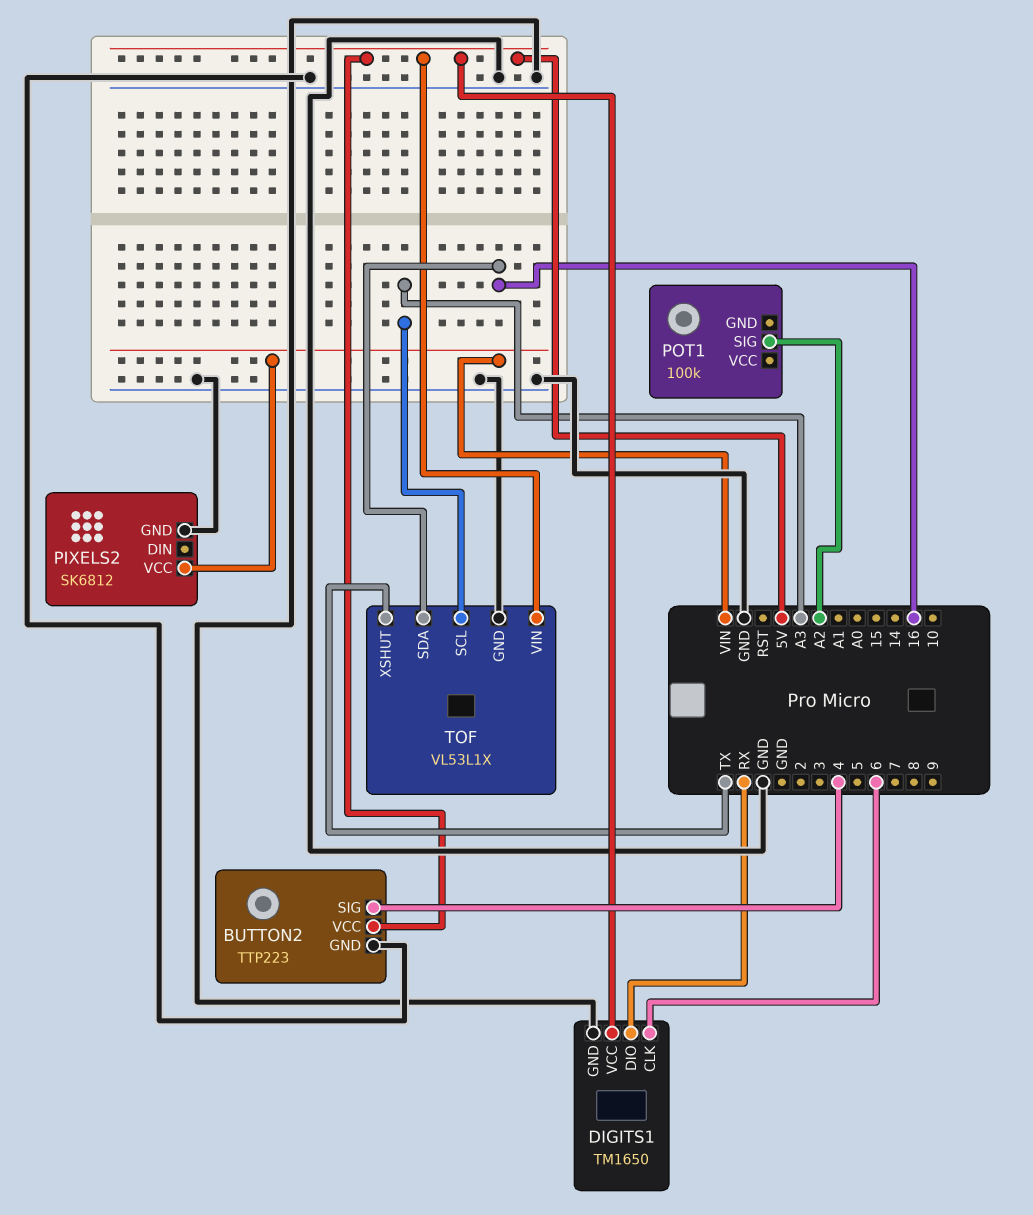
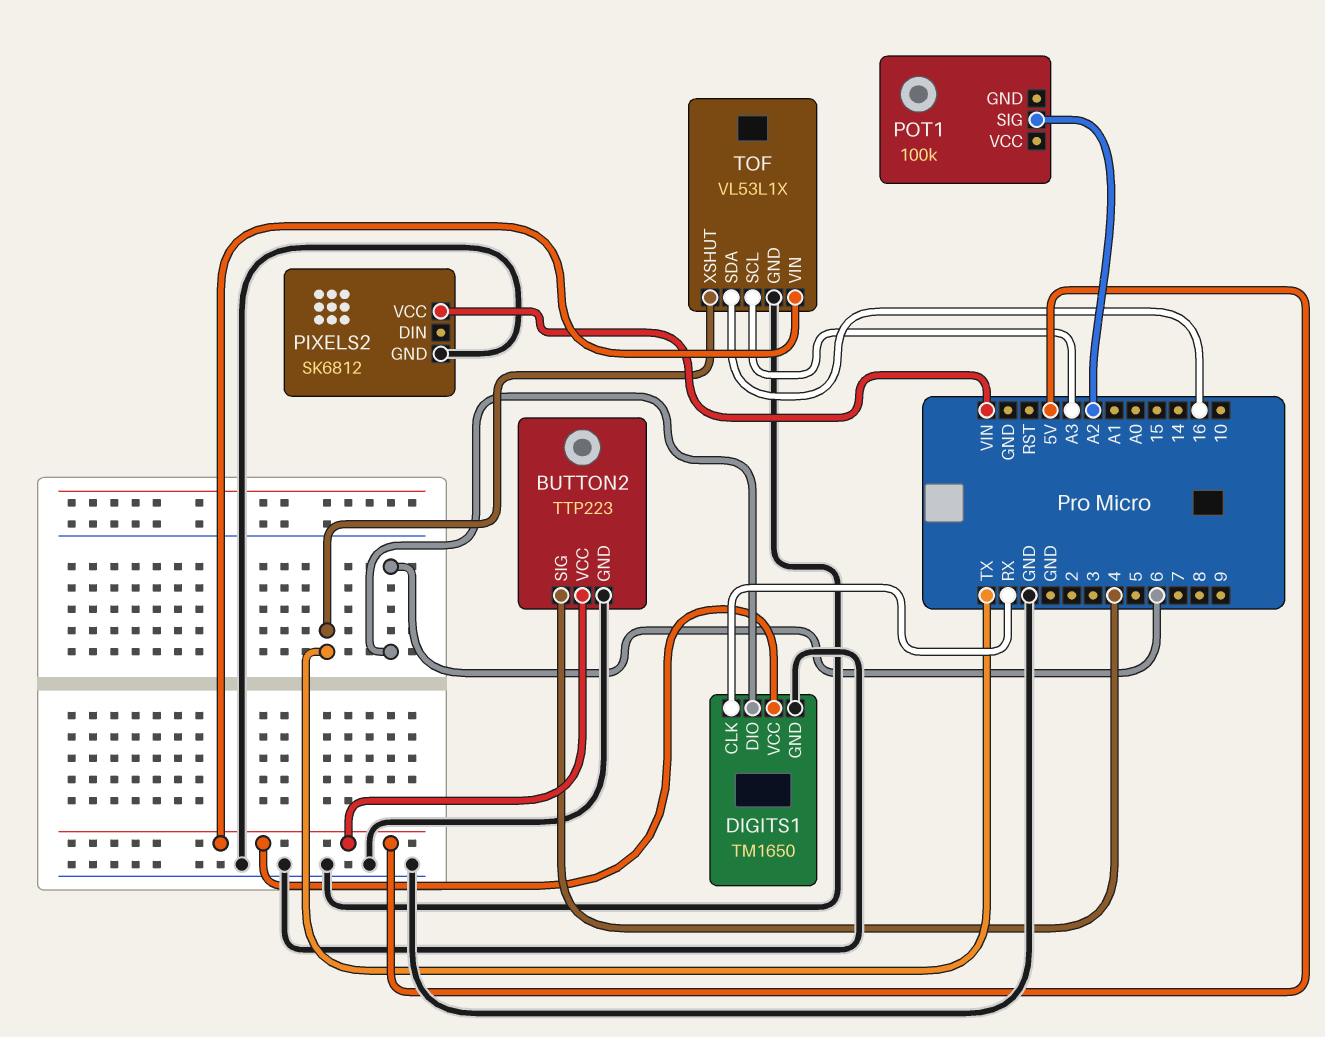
DIGITS1 pin CLK: 6 -> RX
DIGITS1 pin DIO: RX -> 6

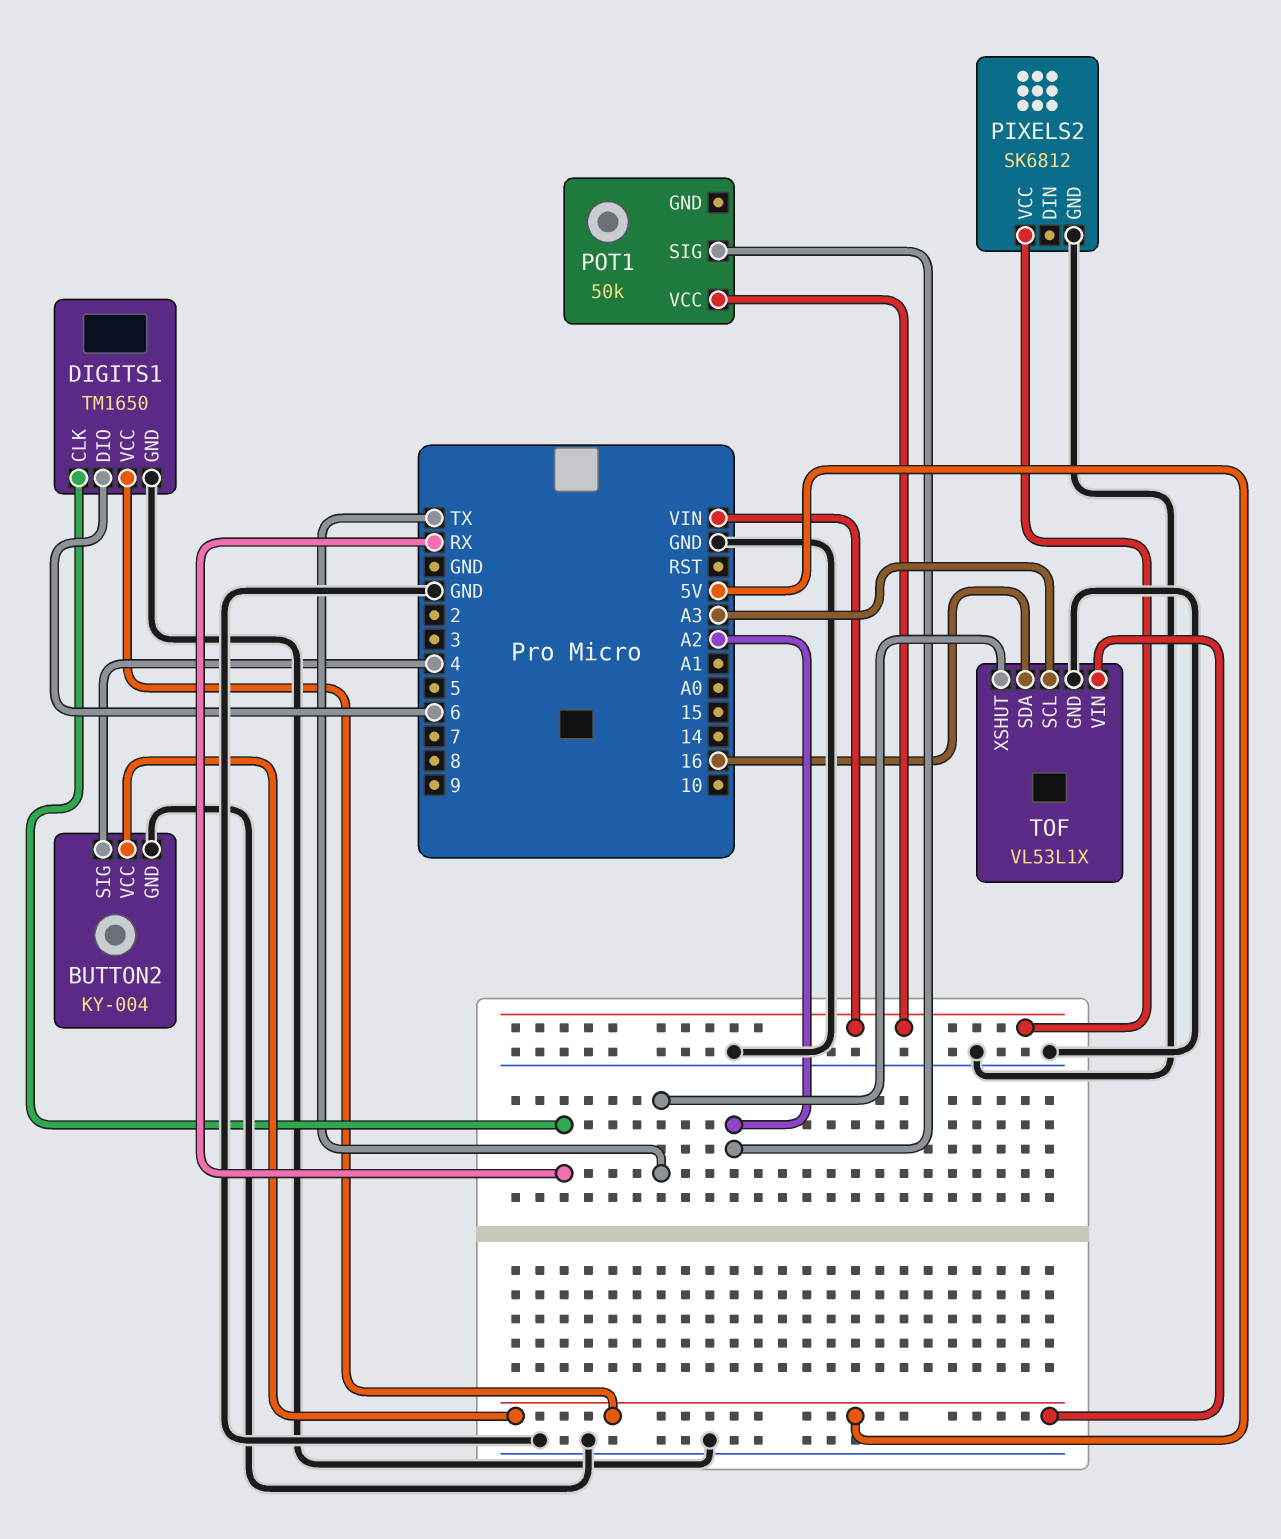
BUTTON2: TTP223 -> KY-004
POT1: 100k -> 50k
POT1 pin VCC: none -> VIN

